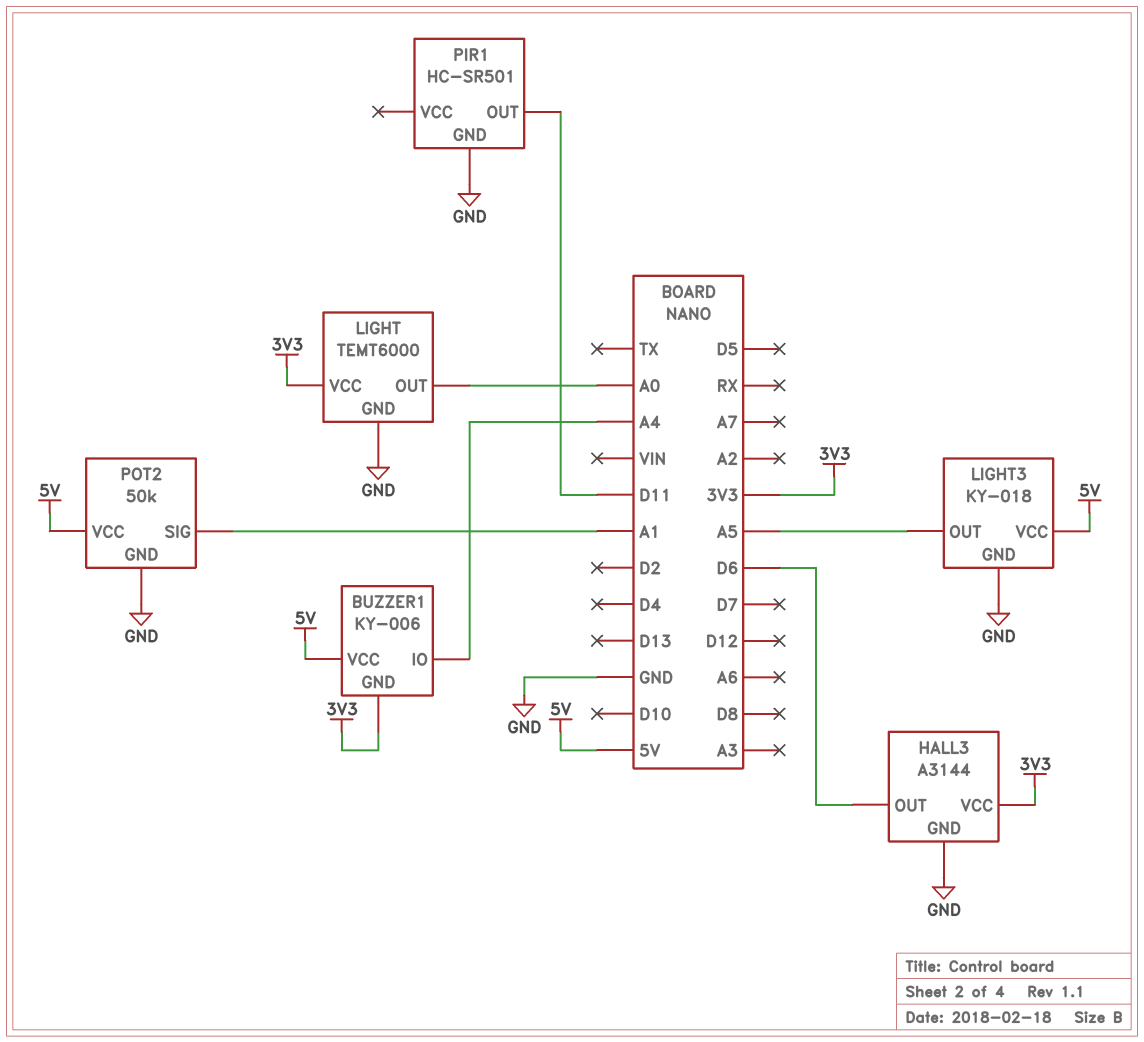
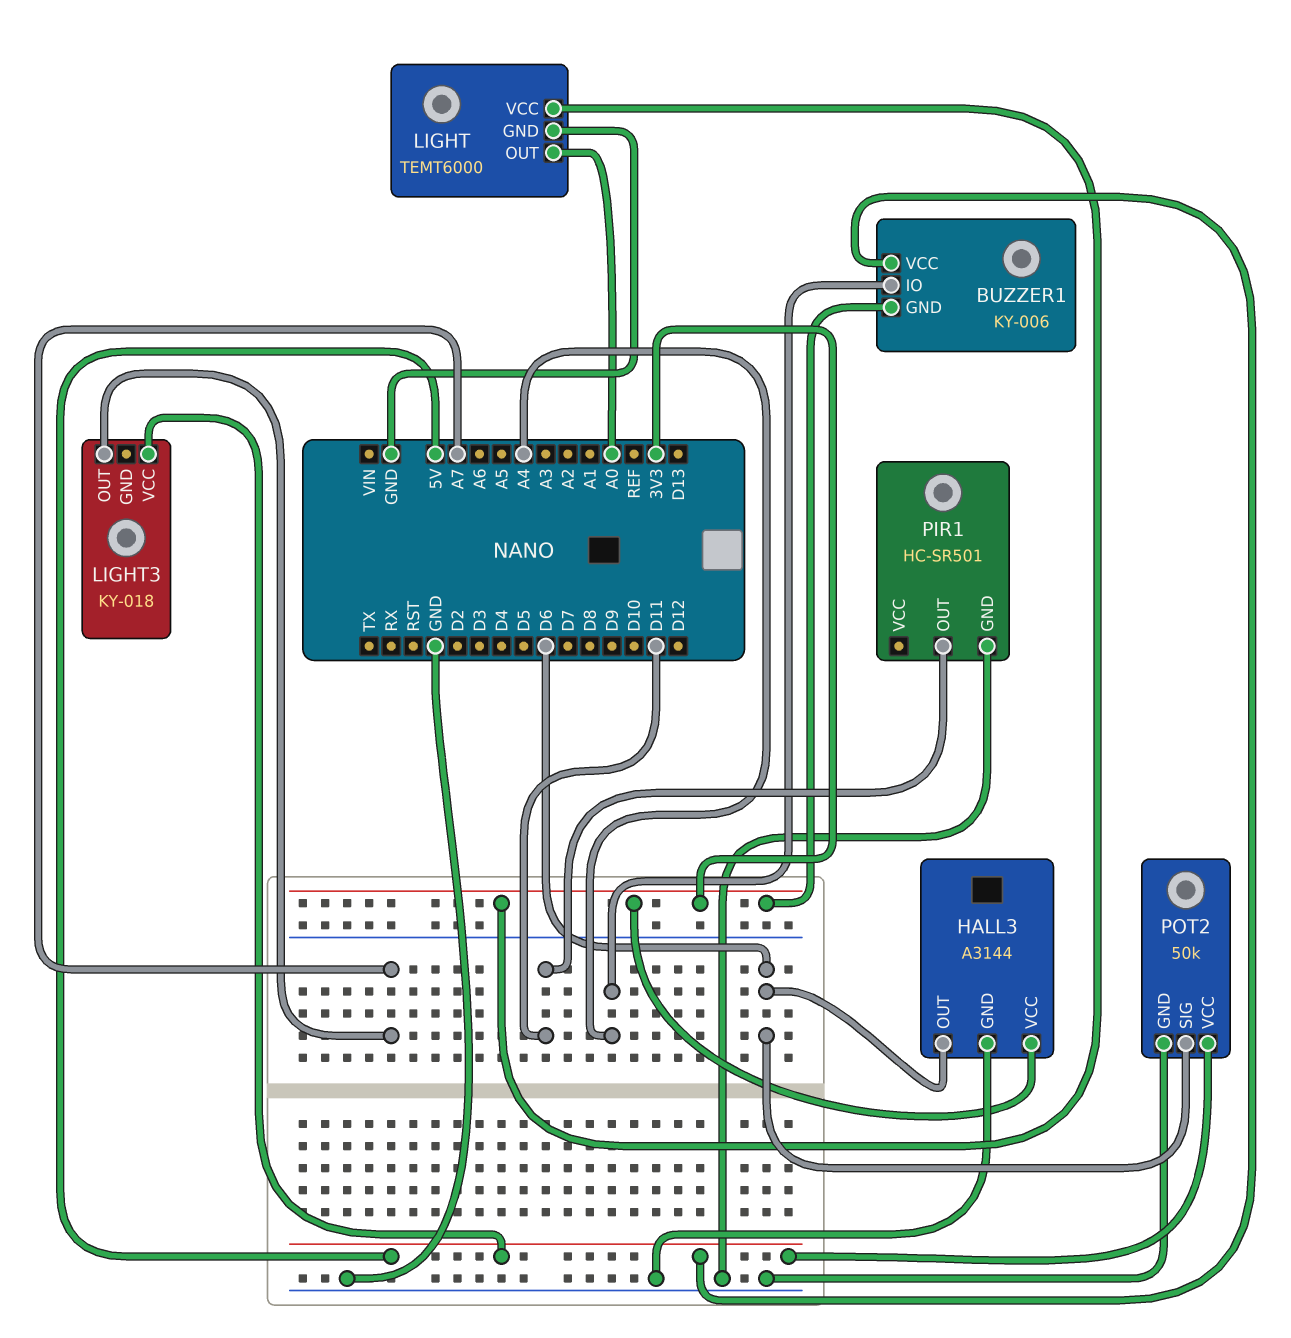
LIGHT3 pin GND: GND -> none
LIGHT3 pin OUT: A5 -> A7
POT2 pin SIG: A1 -> D6

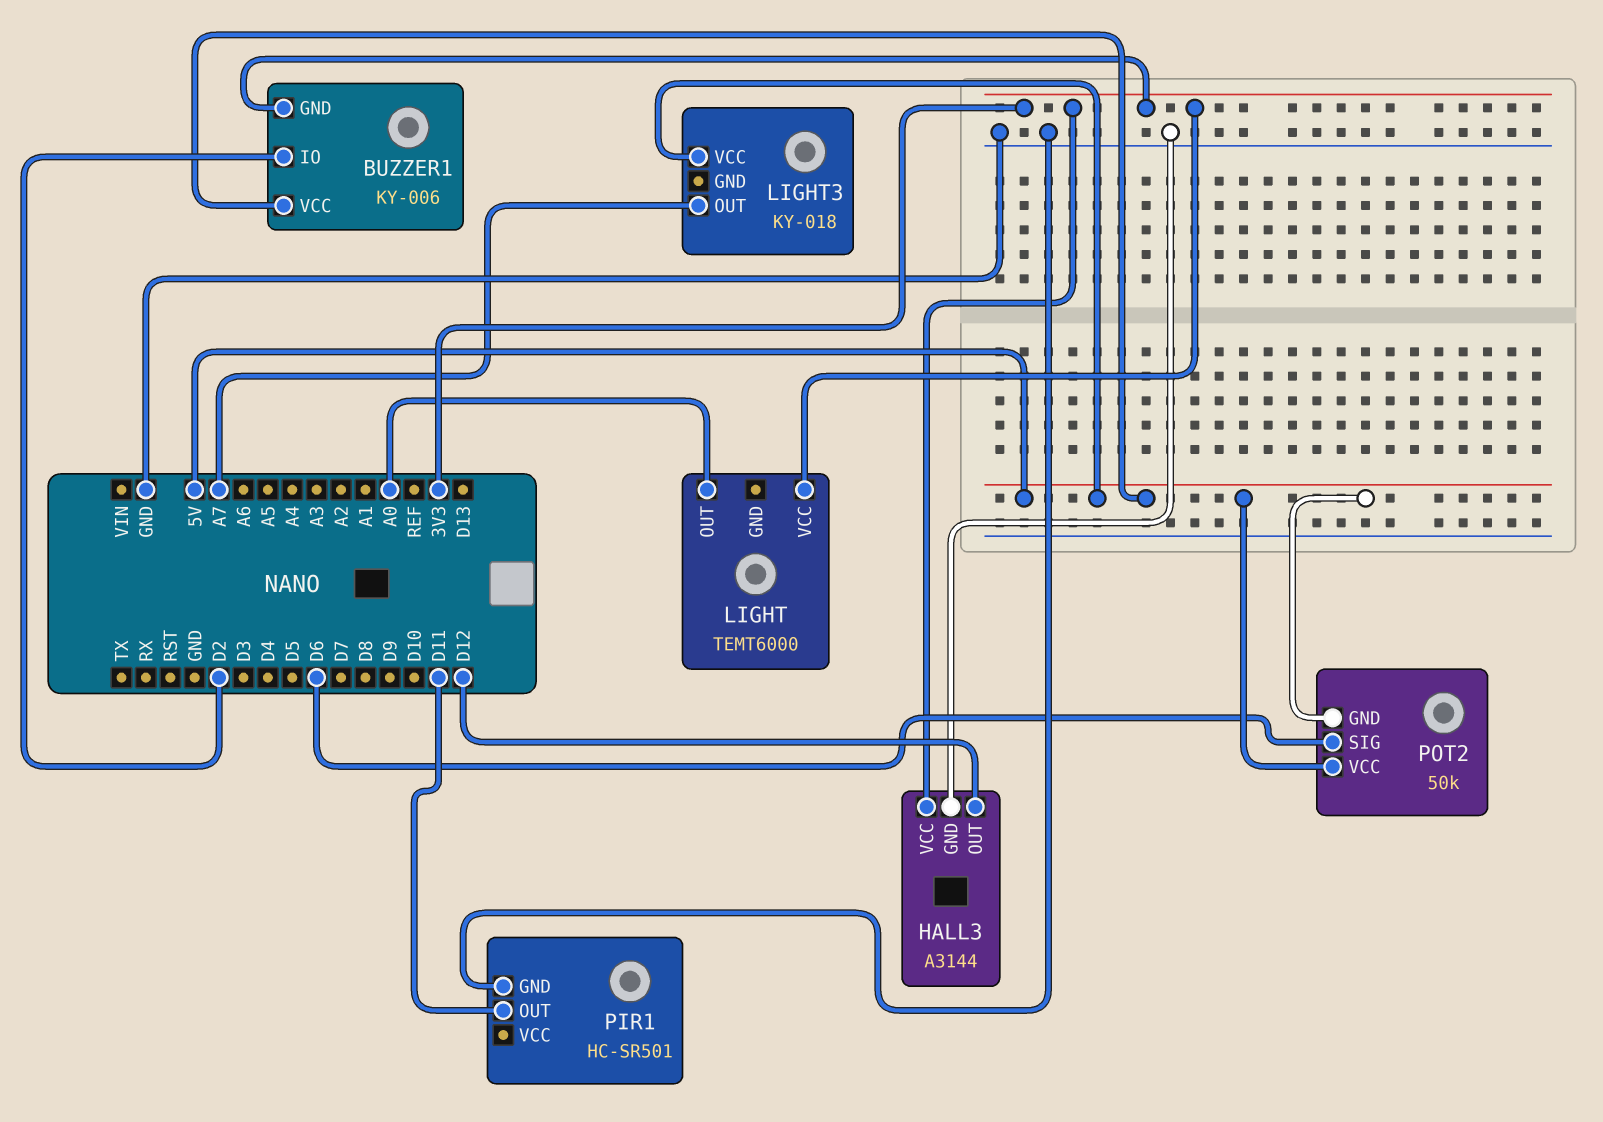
BUZZER1 pin IO: A4 -> D2
HALL3 pin OUT: D6 -> D12
LIGHT pin GND: GND -> none
POT2 pin GND: GND -> 5V

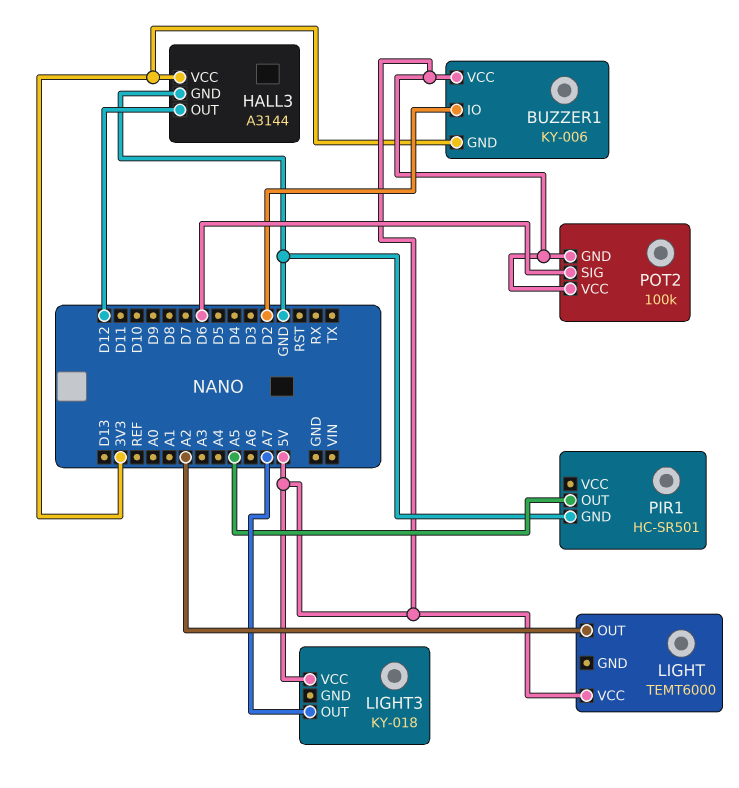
LIGHT pin OUT: A0 -> A2
LIGHT pin VCC: 3V3 -> 5V
PIR1 pin OUT: D11 -> A5
POT2: 50k -> 100k

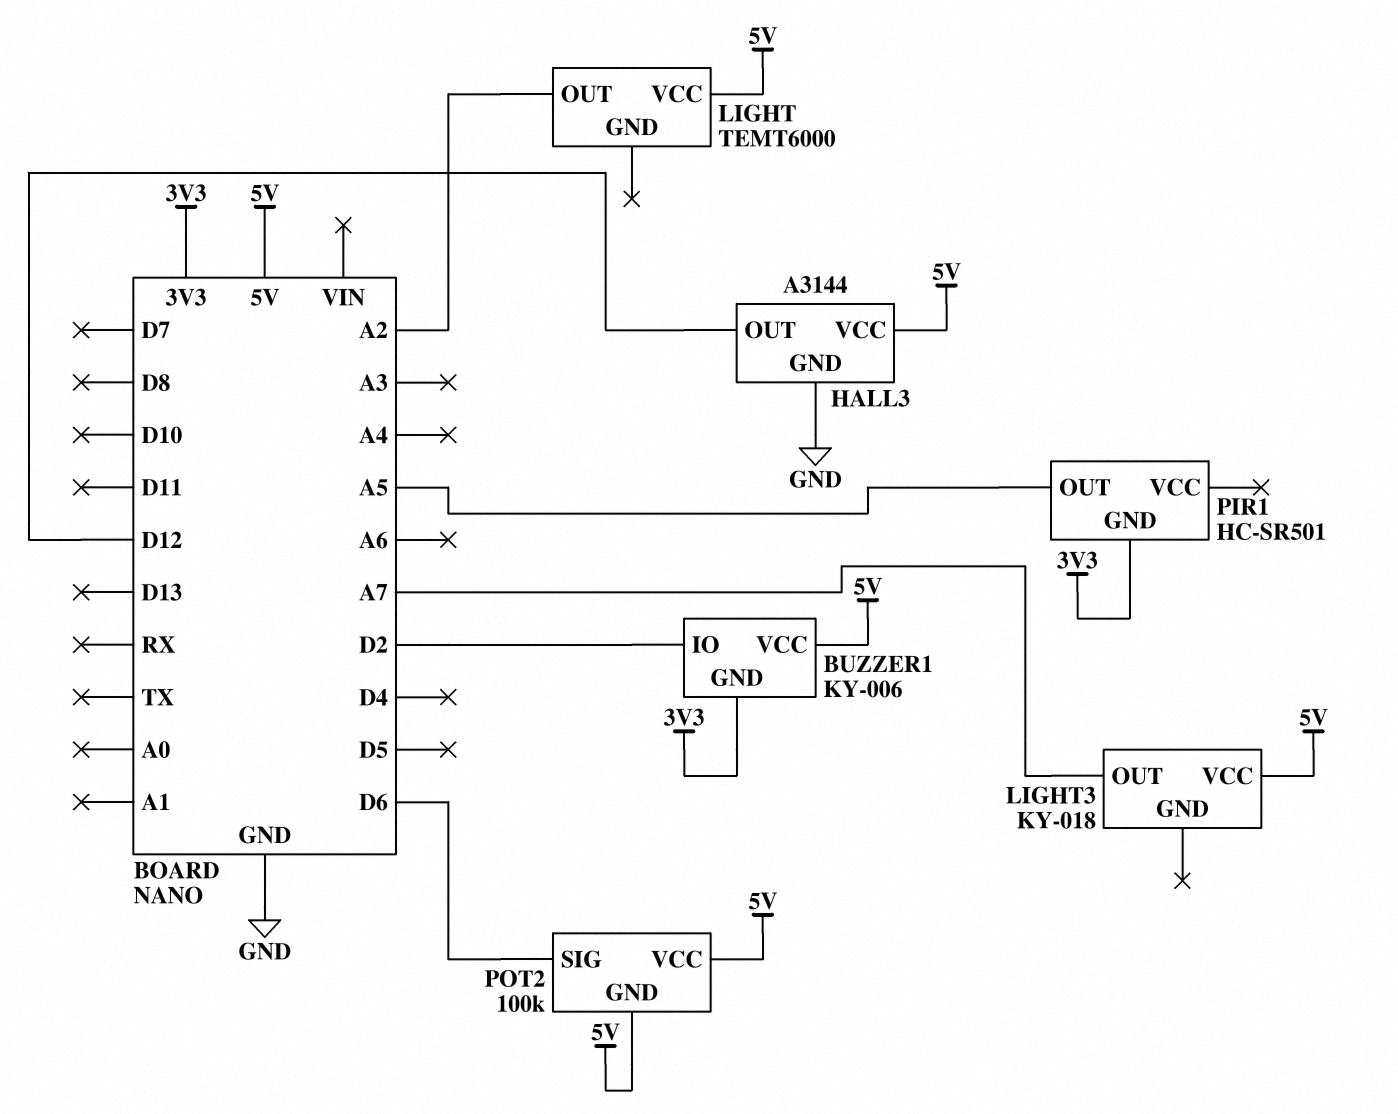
HALL3 pin VCC: 3V3 -> 5V
PIR1 pin GND: GND -> 3V3

